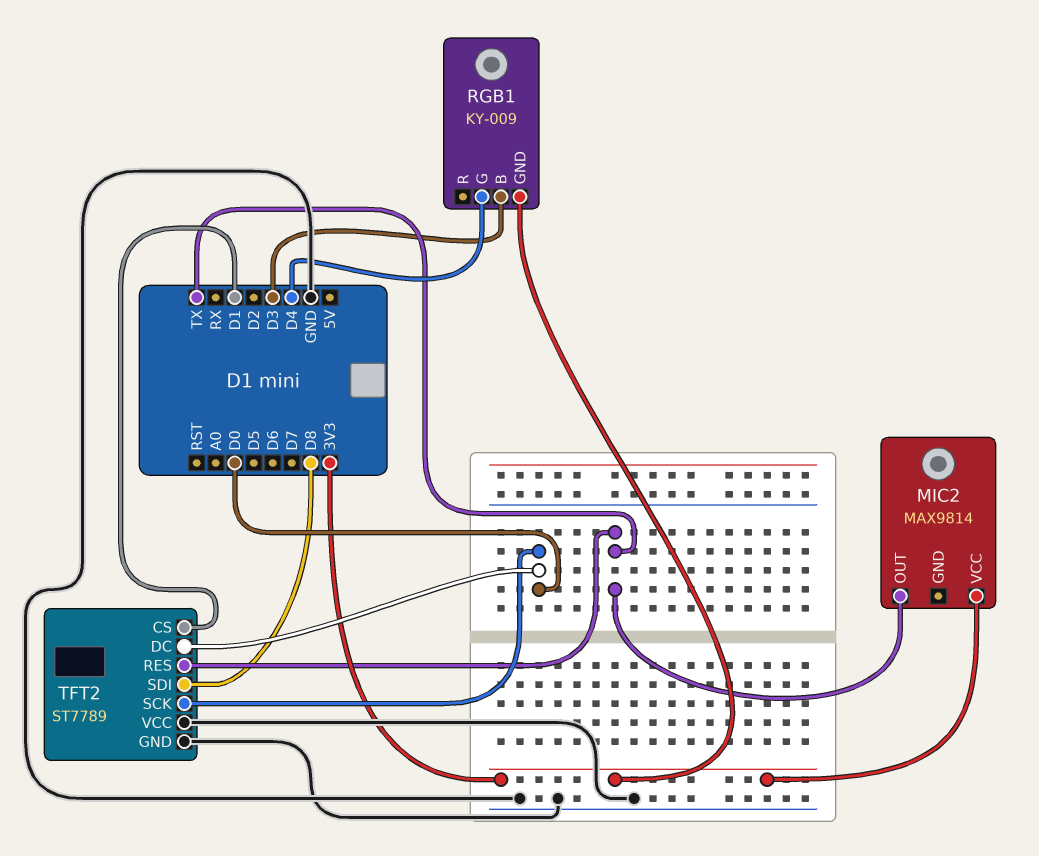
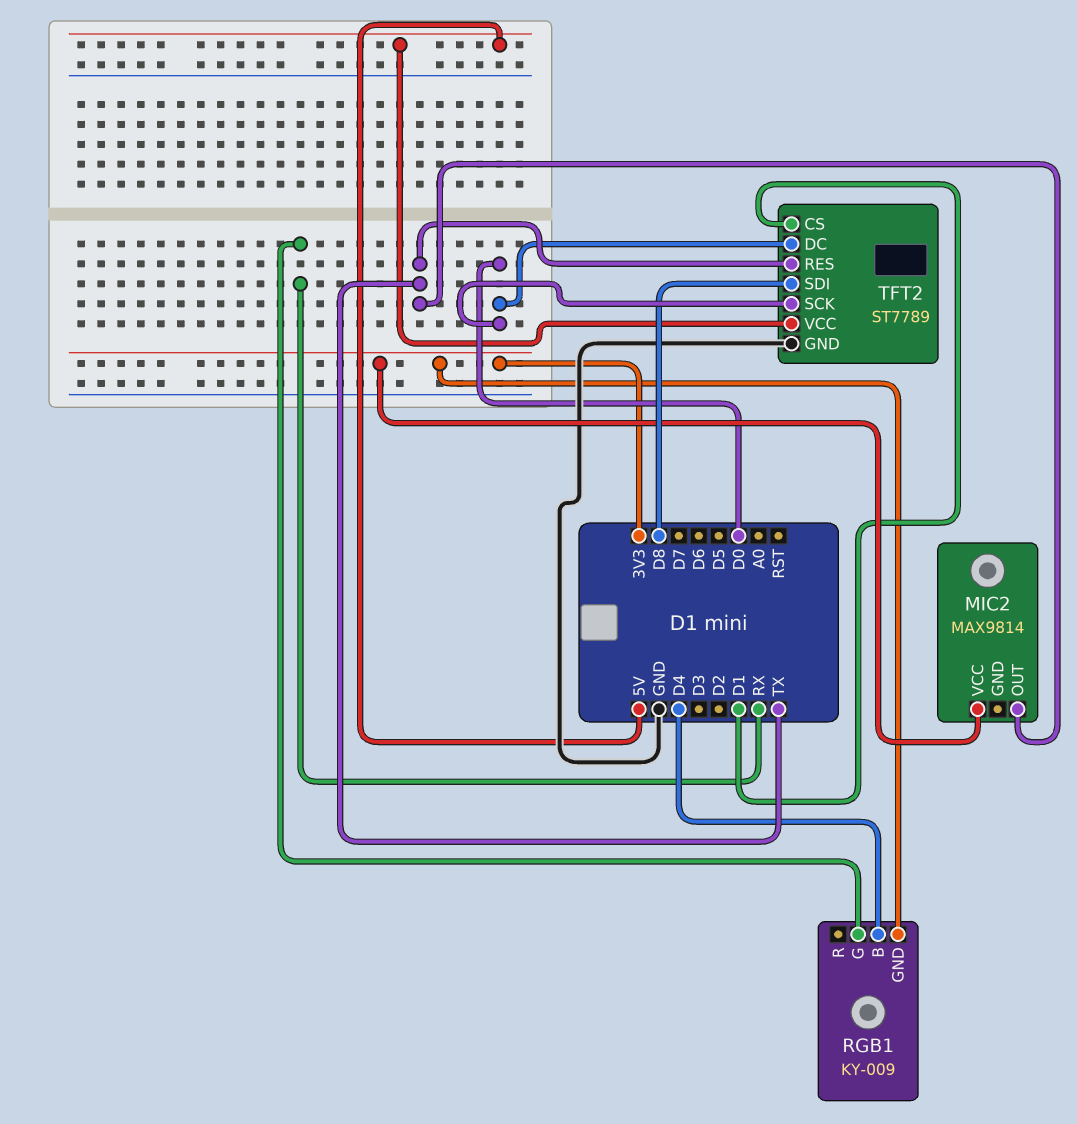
RGB1 pin B: D3 -> D4
RGB1 pin G: D4 -> RX
TFT2 pin VCC: GND -> 5V

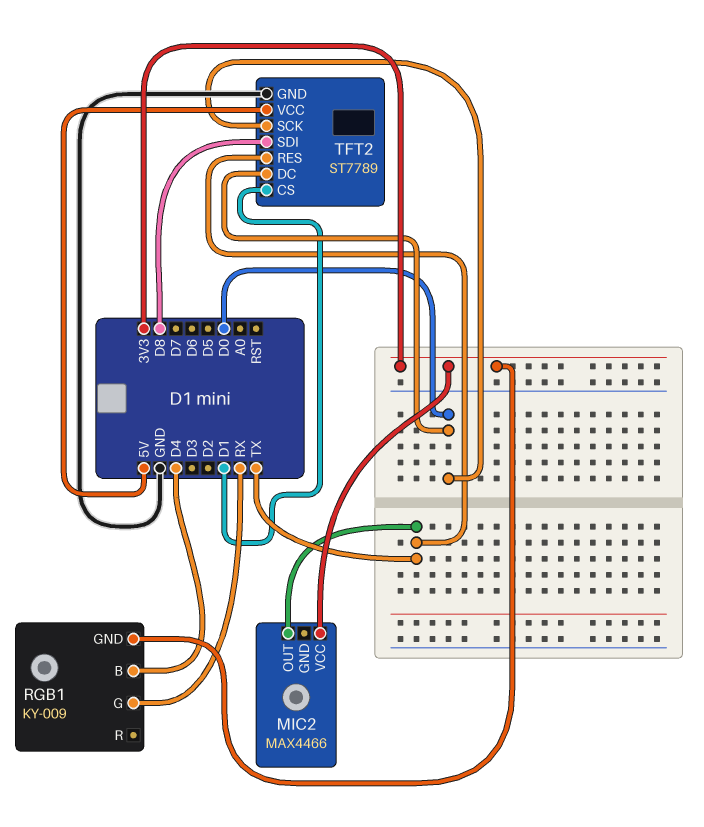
MIC2: MAX9814 -> MAX4466

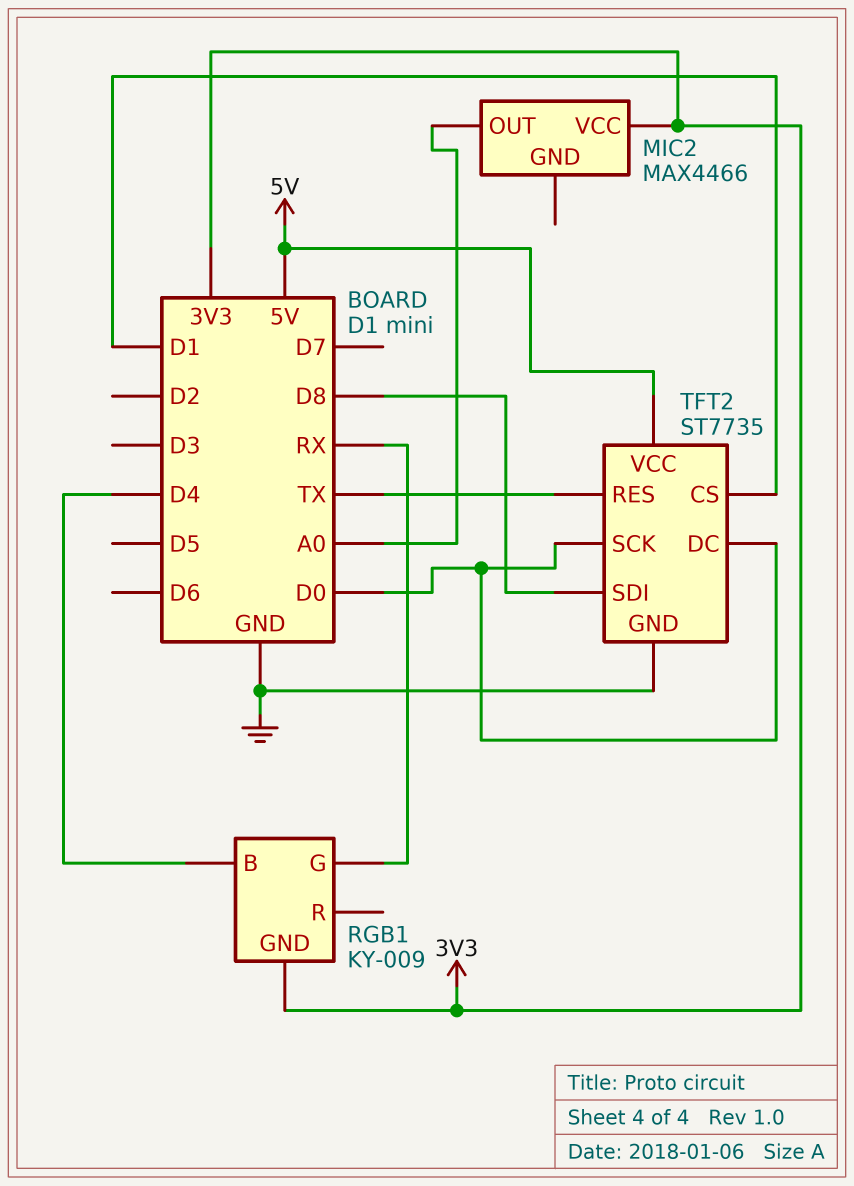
MIC2 pin OUT: TX -> A0
TFT2: ST7789 -> ST7735

